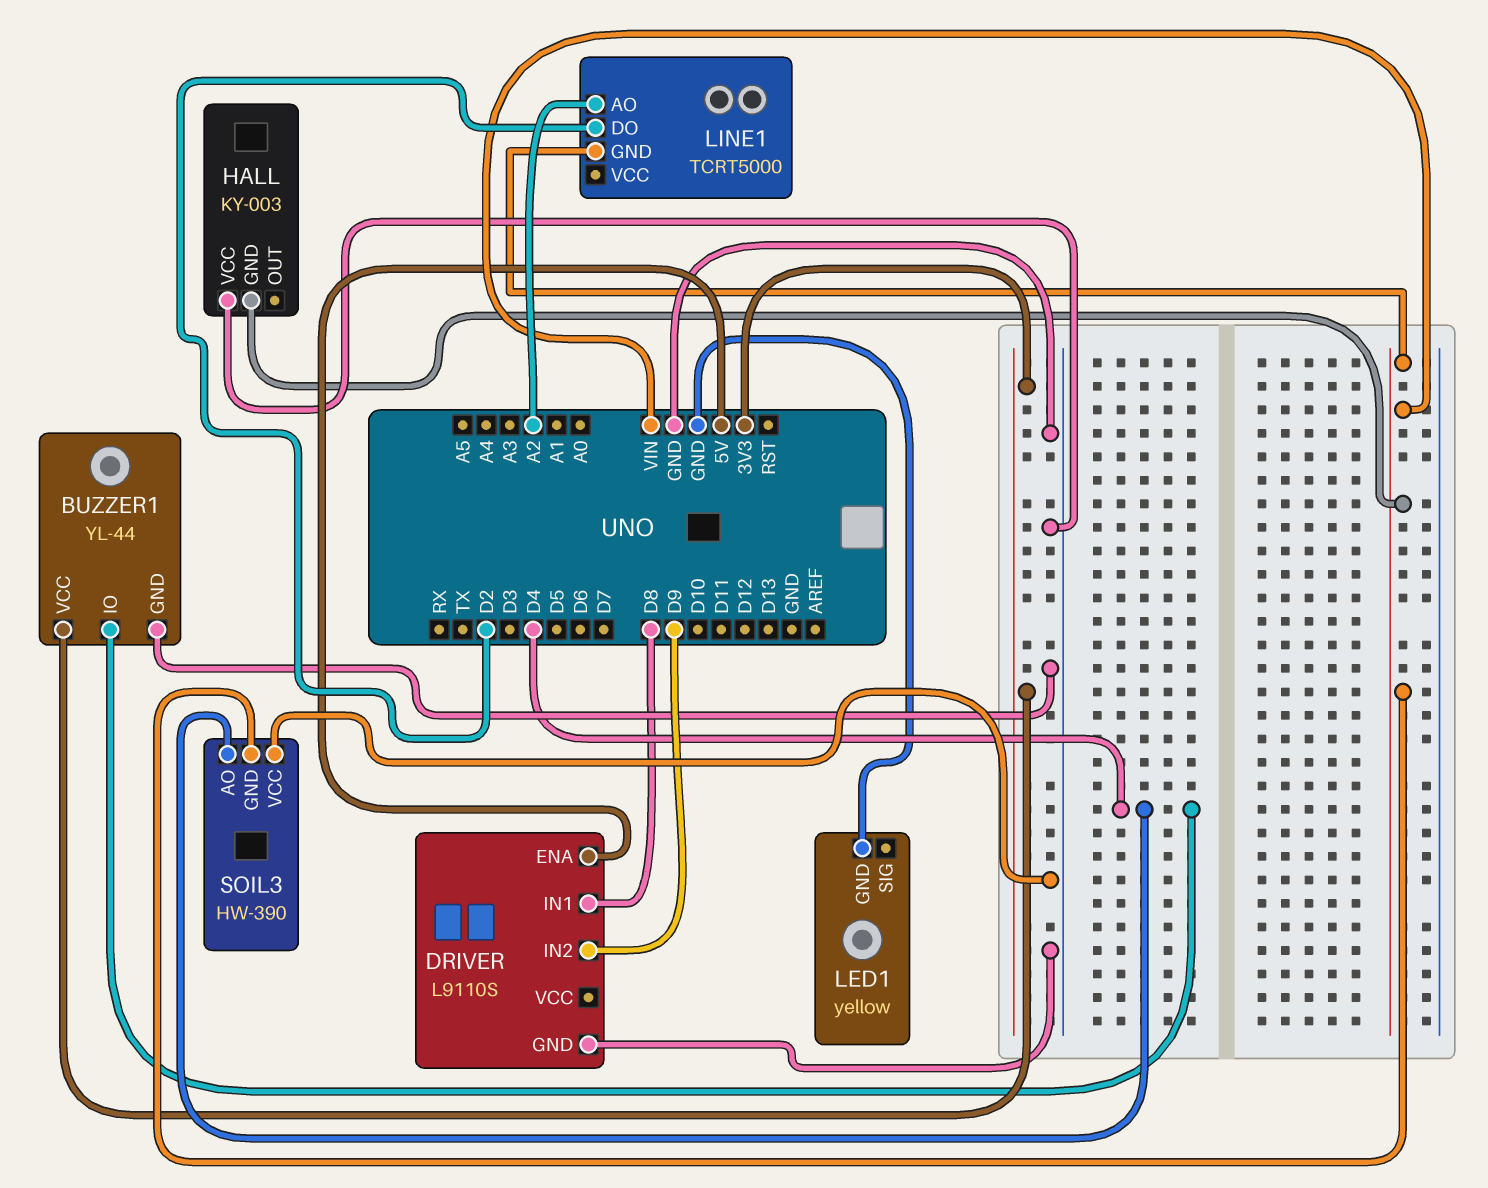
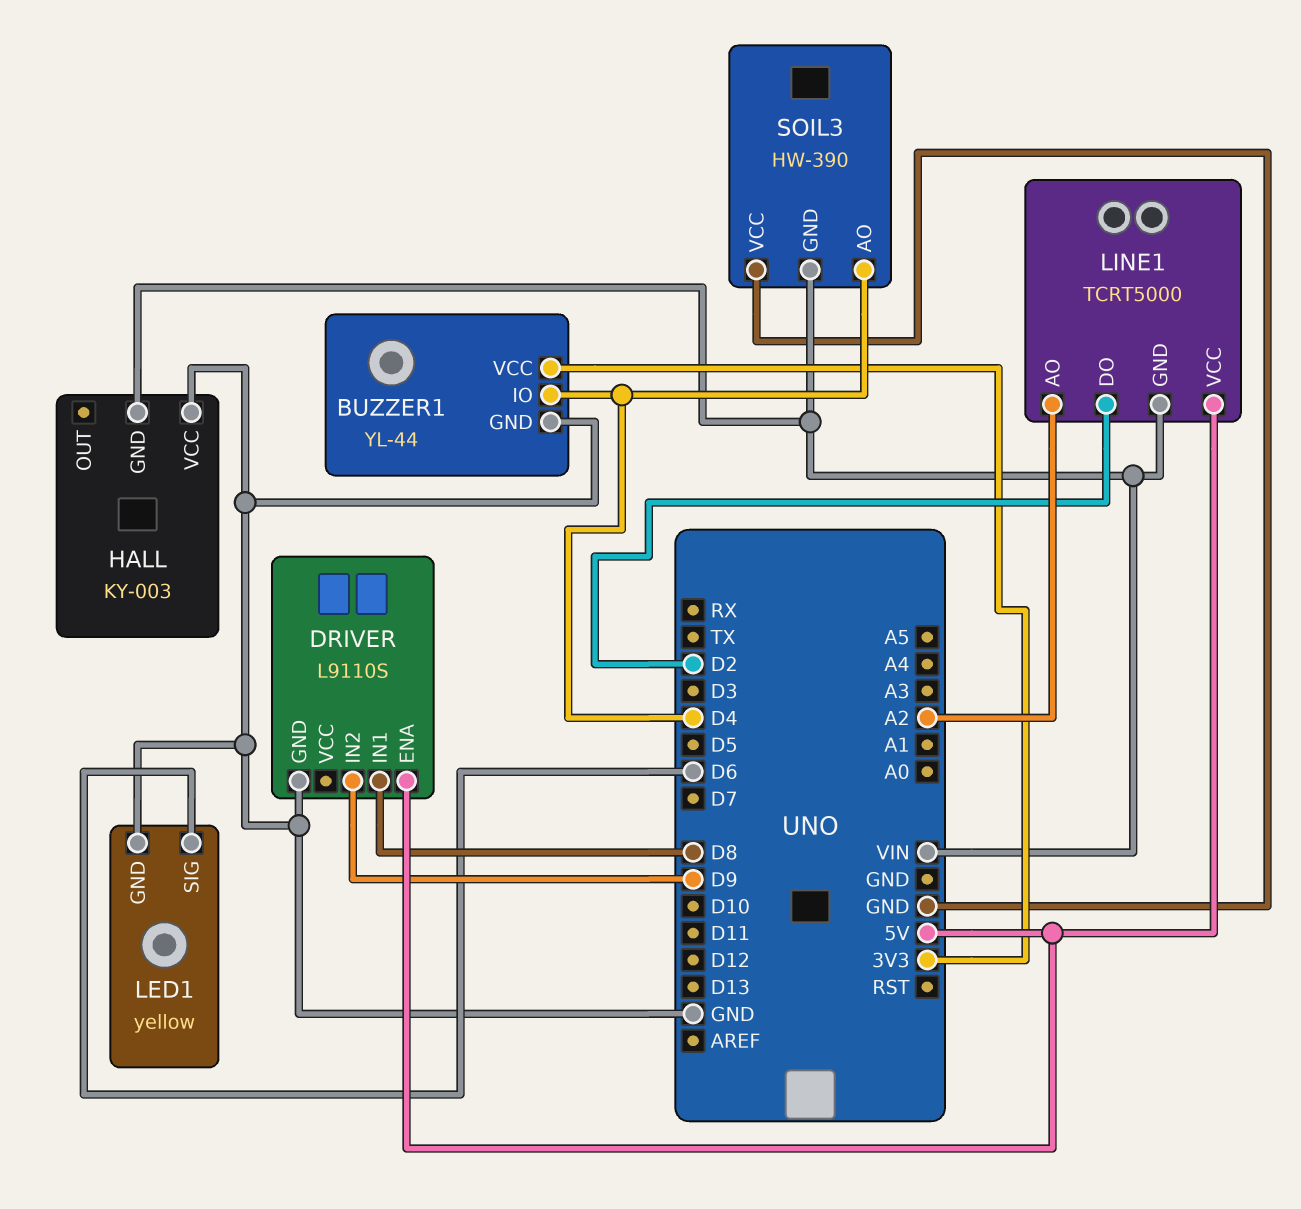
LED1 pin SIG: none -> D6
LINE1 pin VCC: none -> 5V

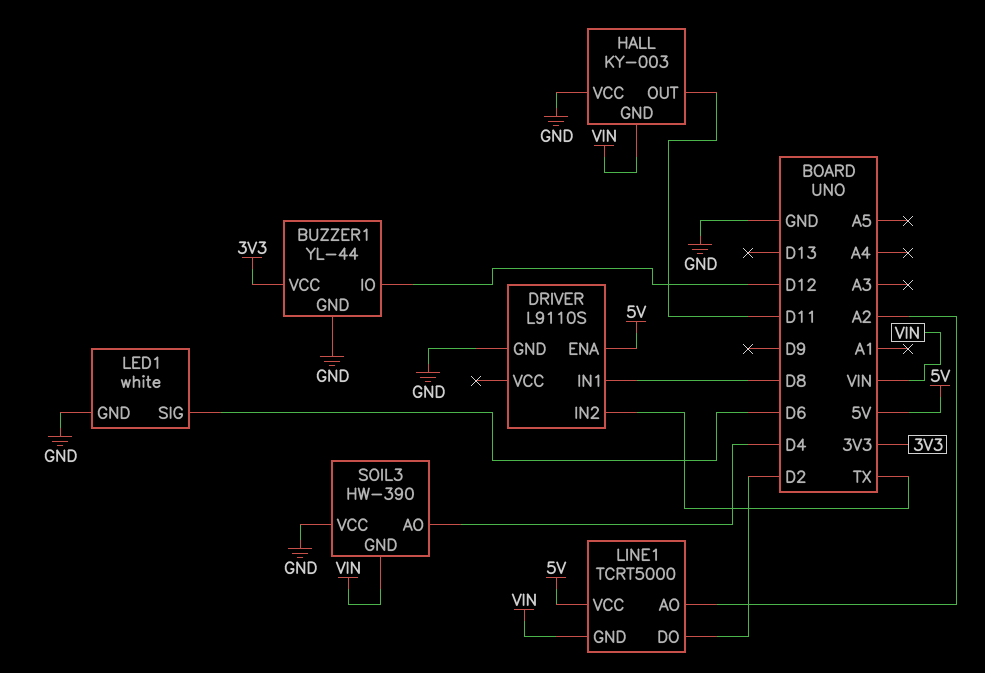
BUZZER1 pin IO: D4 -> D12
DRIVER pin IN2: D9 -> TX
HALL pin OUT: none -> D11
LED1: yellow -> white

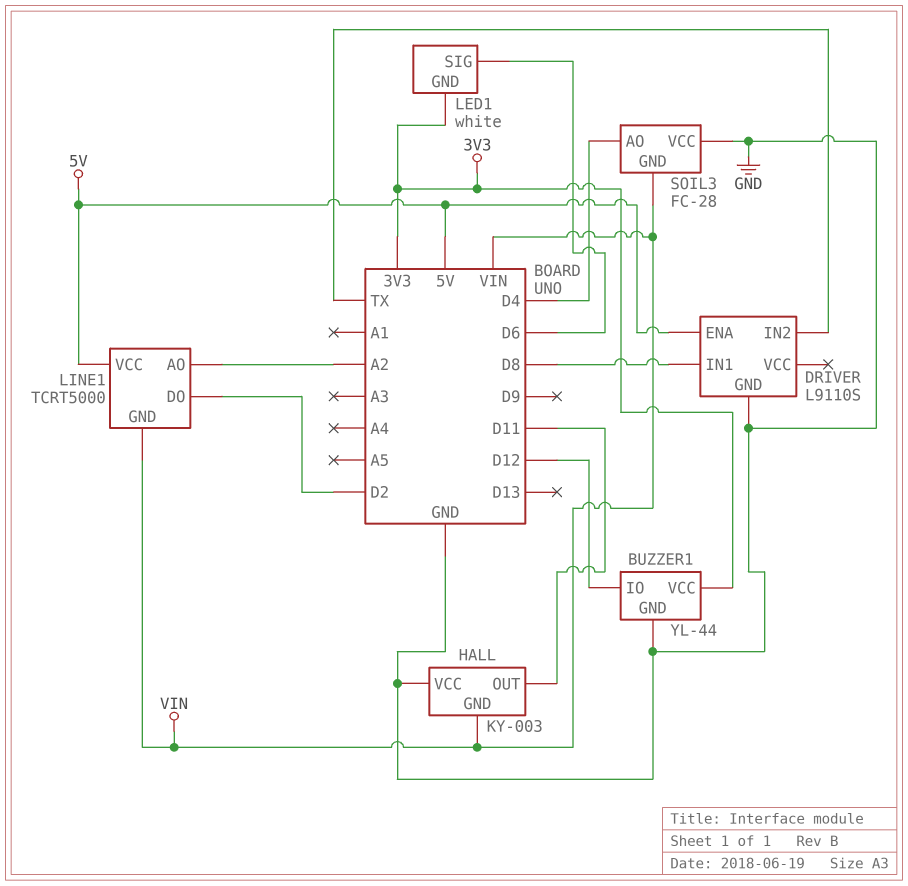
LED1 pin GND: GND -> 3V3
SOIL3: HW-390 -> FC-28

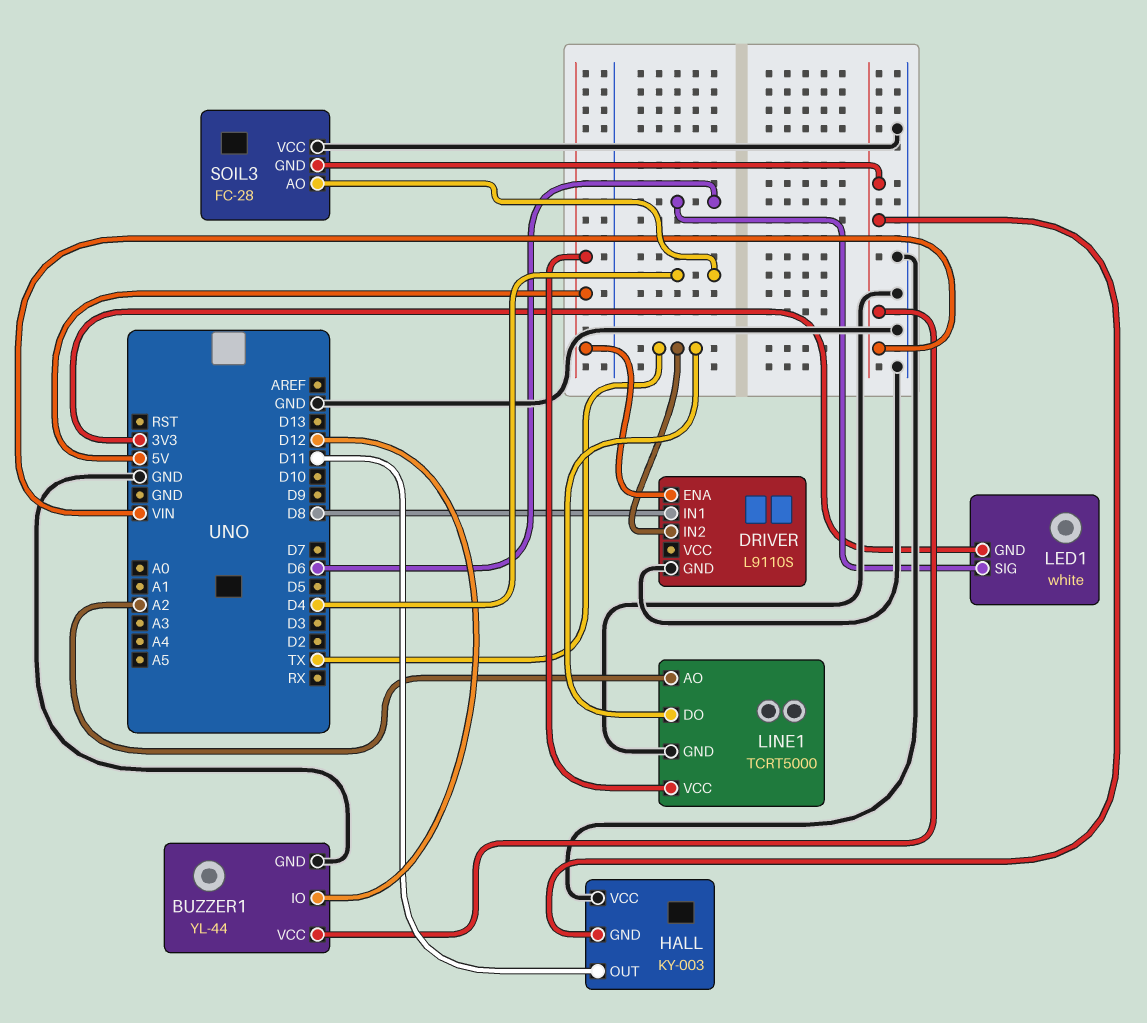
BUZZER1 pin VCC: 3V3 -> VIN
LINE1 pin DO: D2 -> TX
LINE1 pin GND: VIN -> GND

